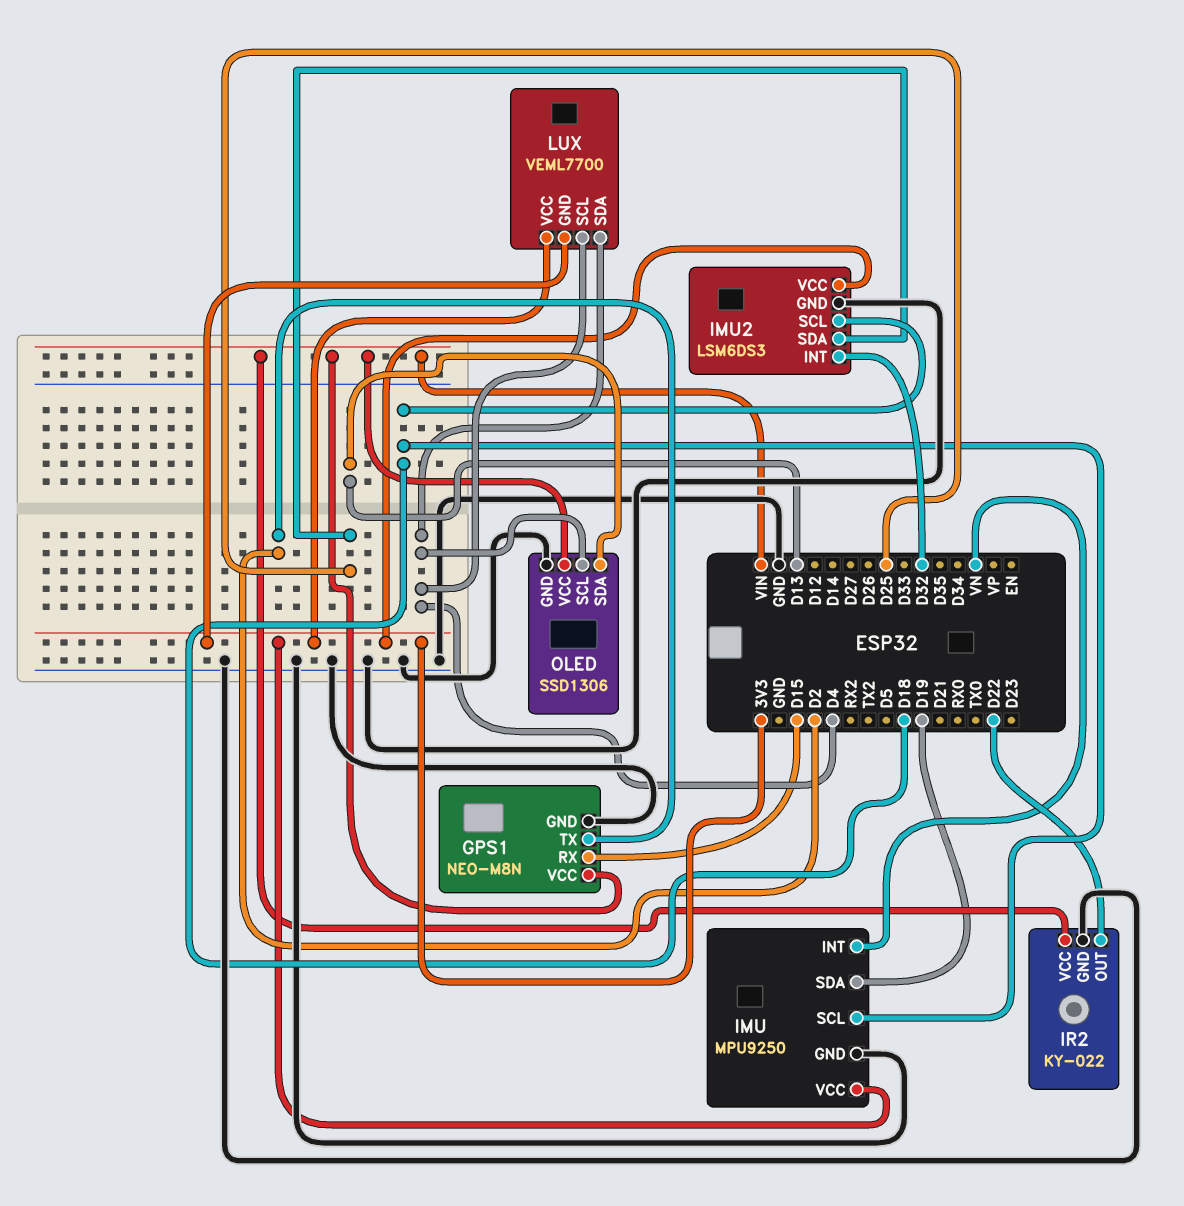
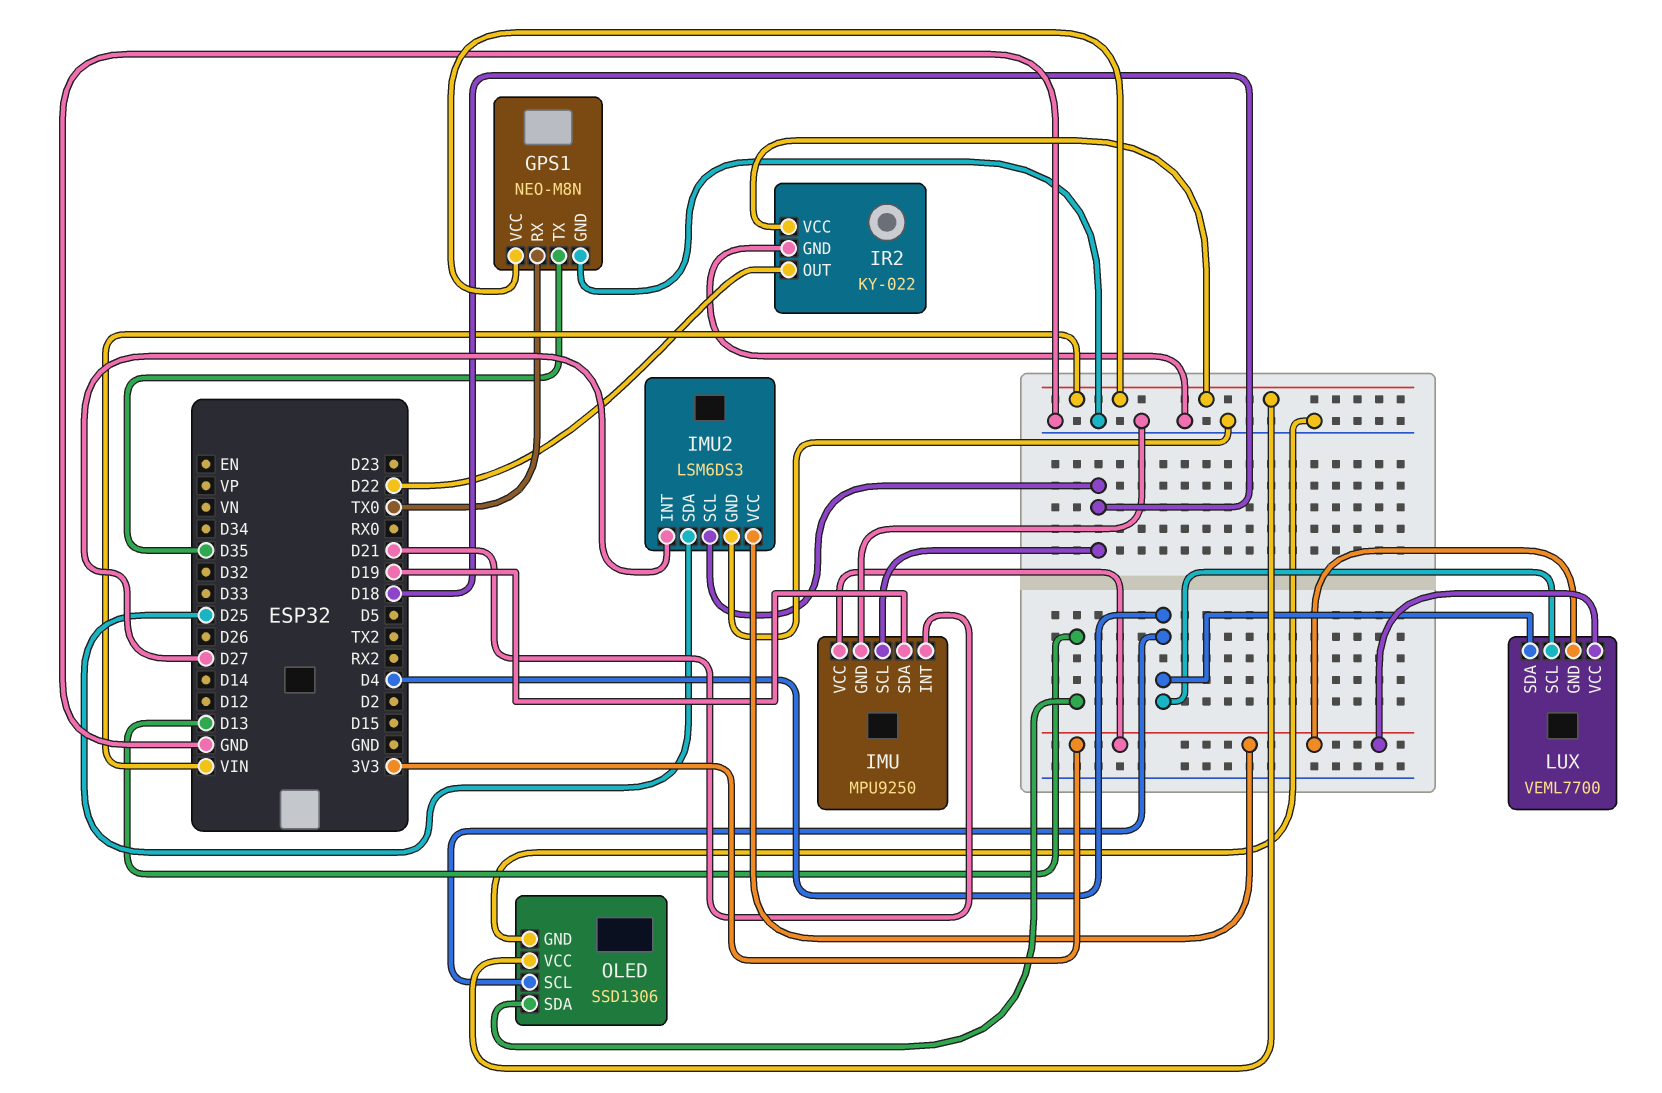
GPS1 pin RX: D15 -> TX0
GPS1 pin TX: D2 -> D35
IMU pin INT: VN -> D21
IMU2 pin INT: D32 -> D27

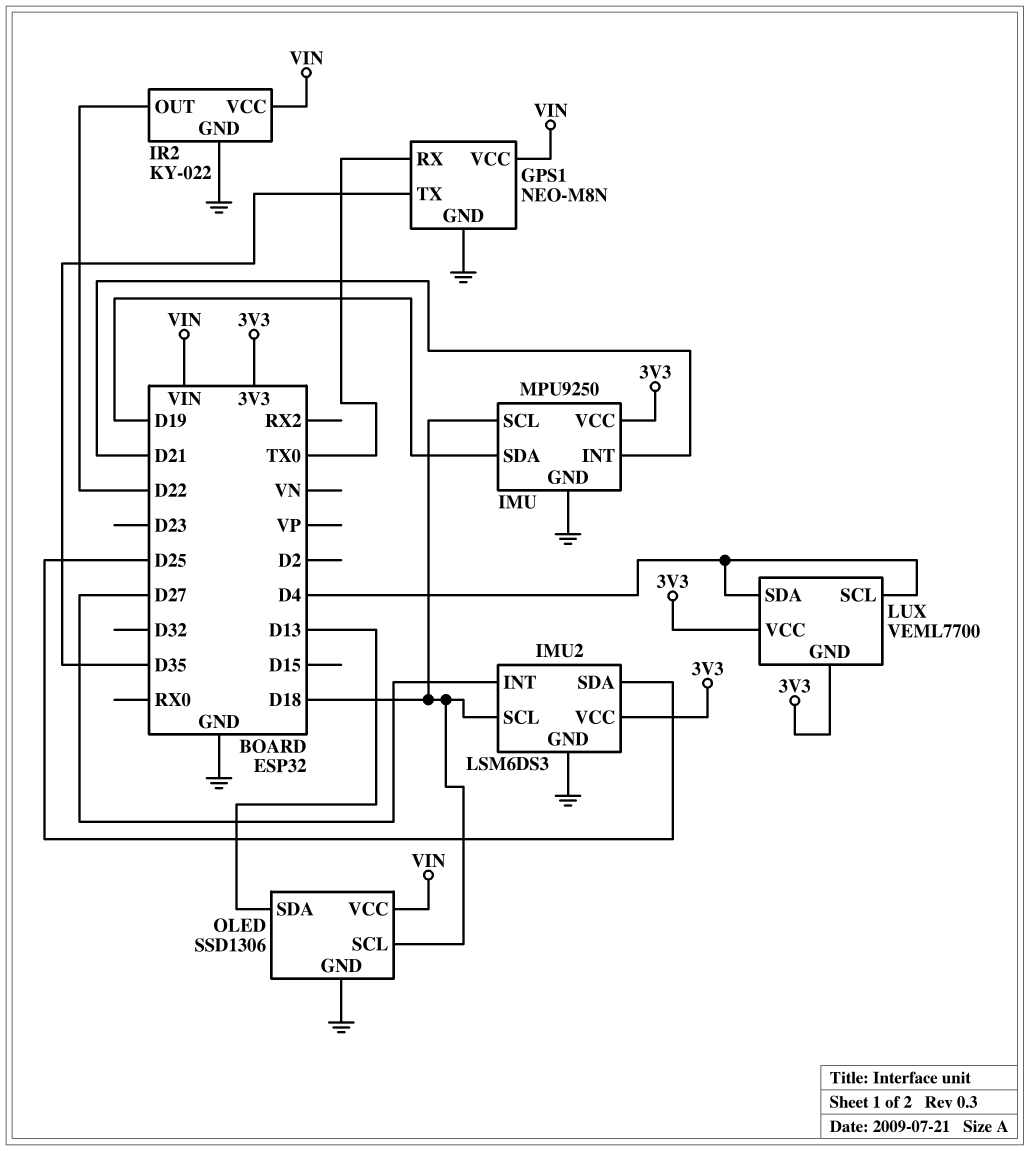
OLED pin SCL: D4 -> D18

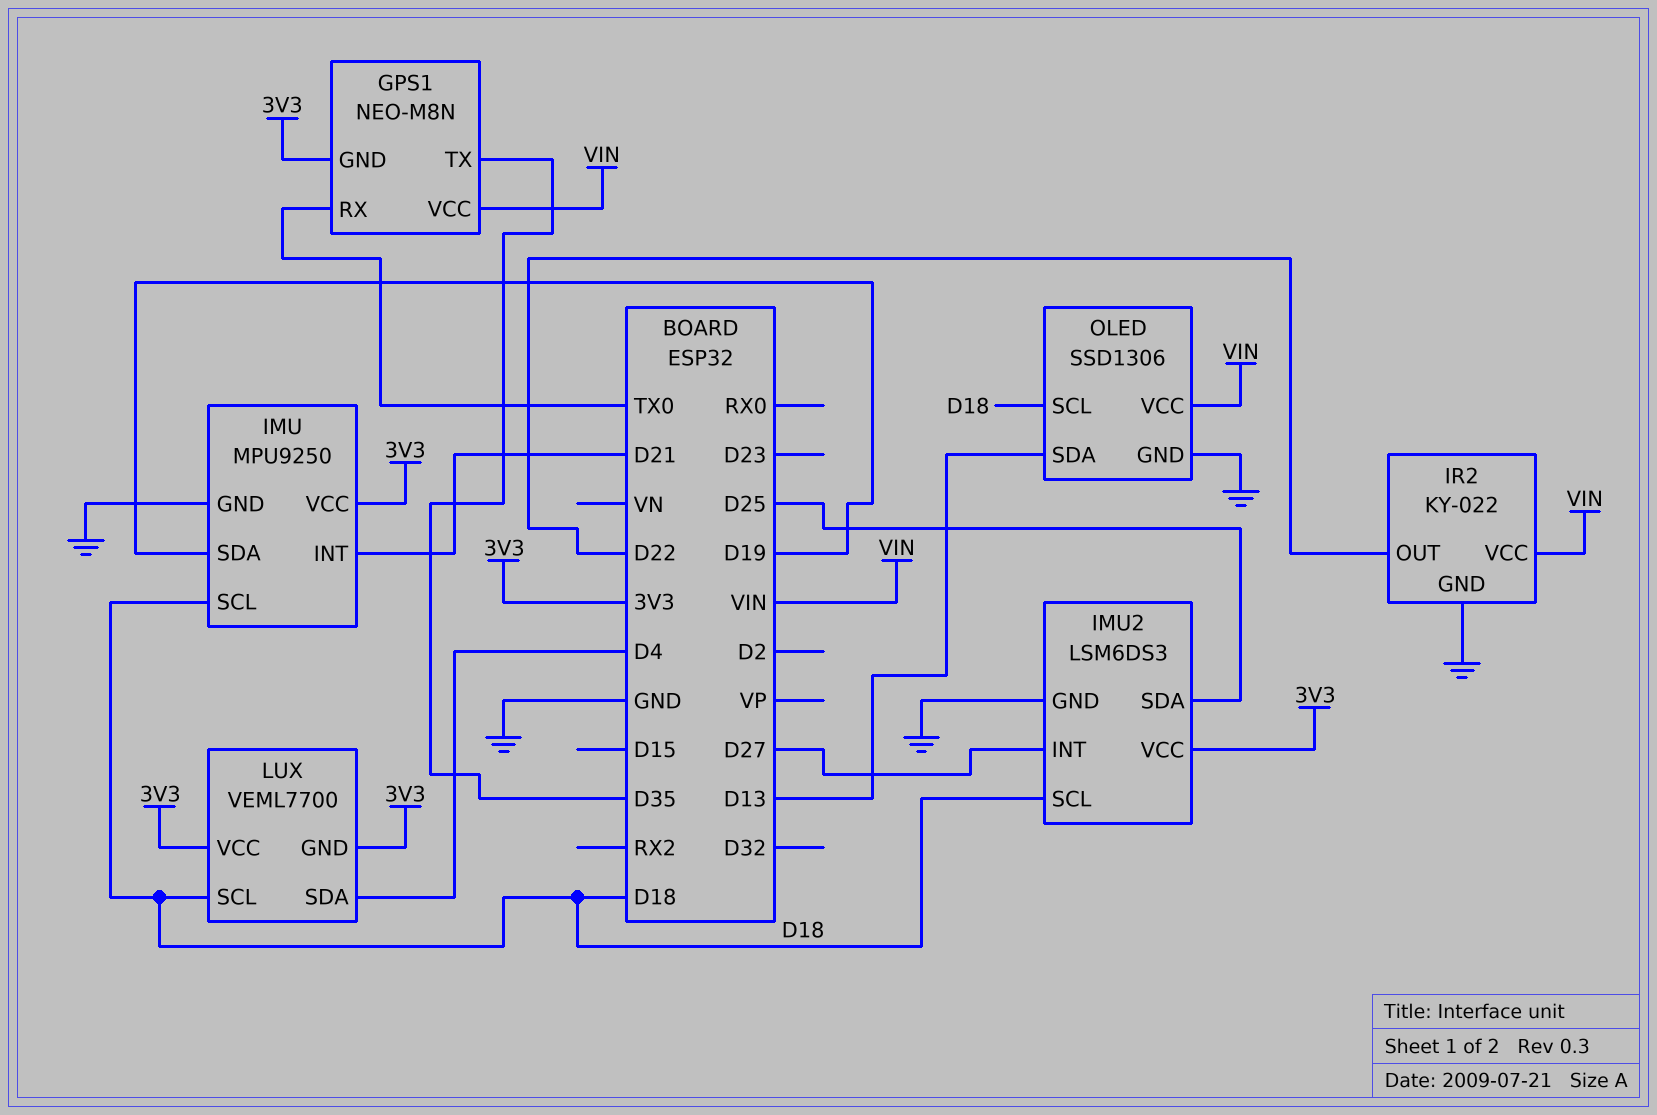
GPS1 pin GND: GND -> 3V3
LUX pin SCL: D4 -> D18

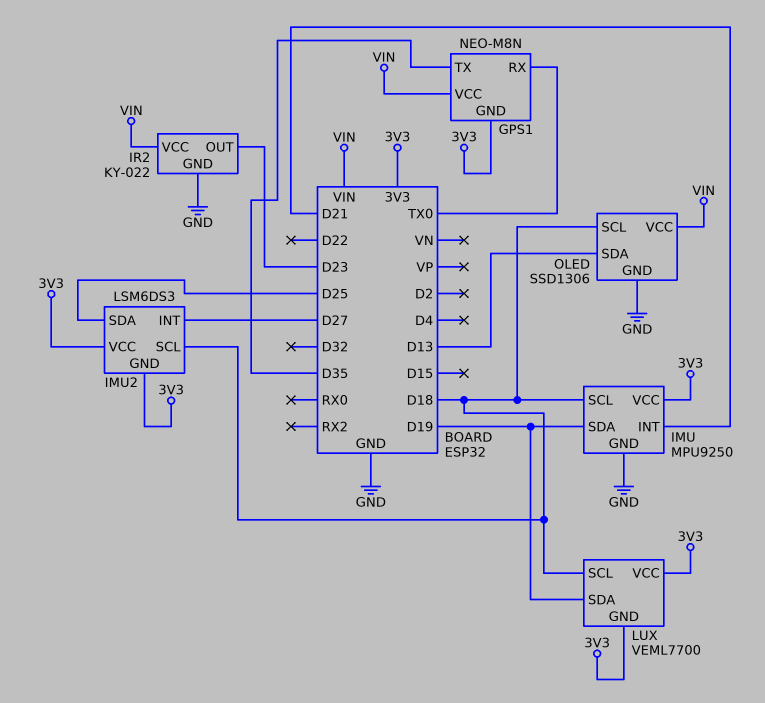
IMU2 pin GND: GND -> 3V3
IR2 pin OUT: D22 -> D23
LUX pin SDA: D4 -> D19

